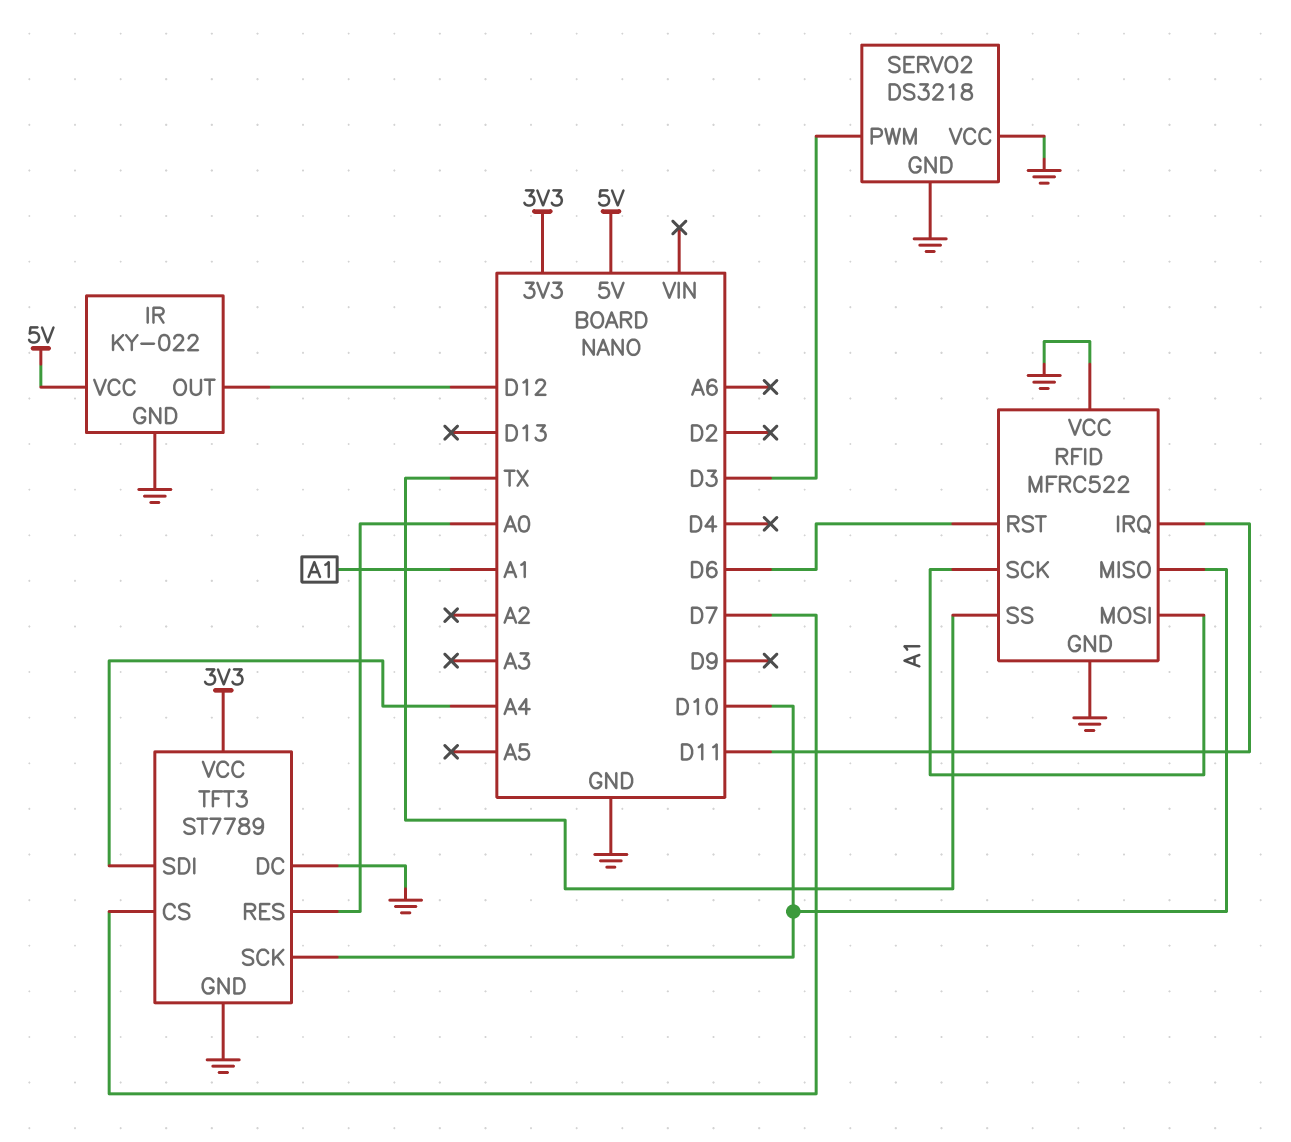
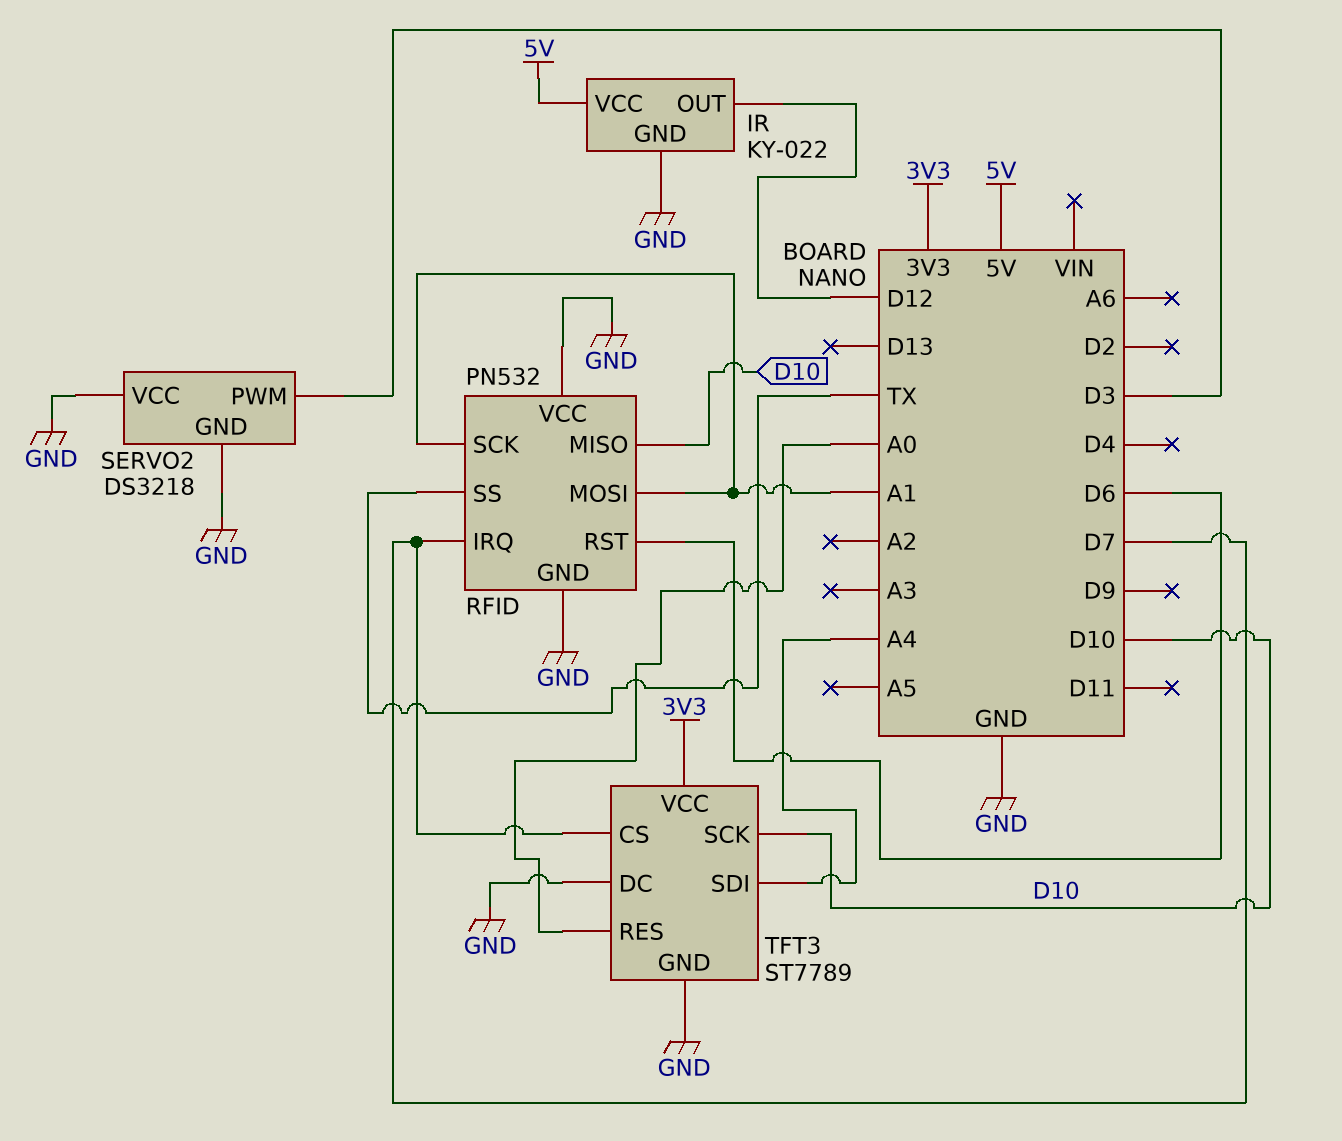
RFID: MFRC522 -> PN532
RFID pin IRQ: D11 -> D7

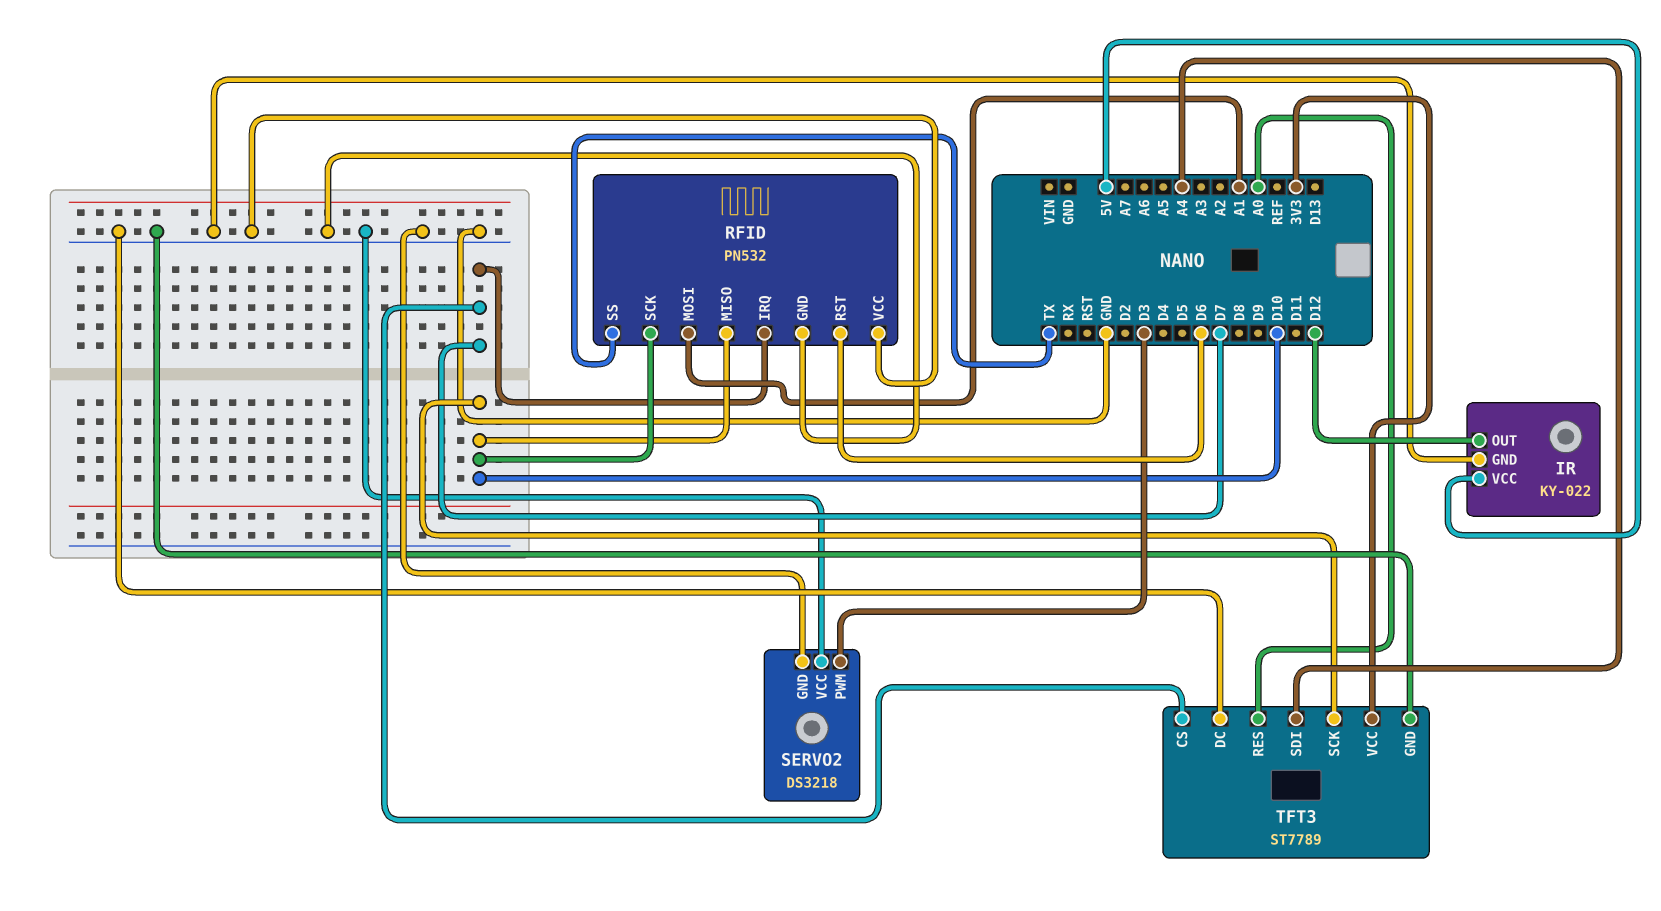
RFID pin SCK: A1 -> D10

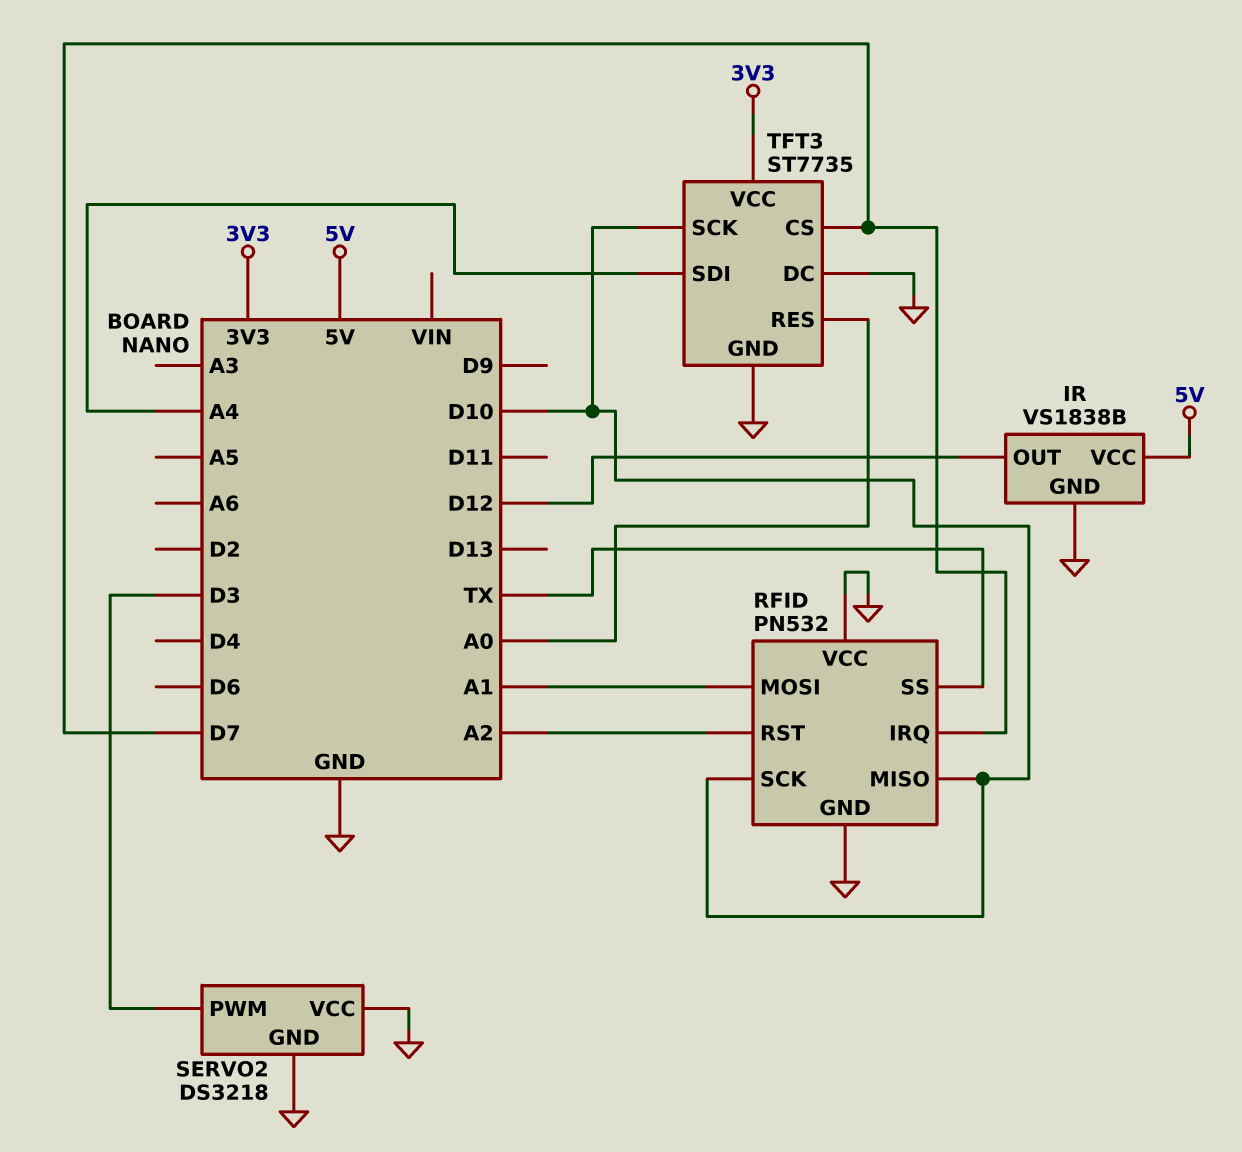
IR: KY-022 -> VS1838B
RFID pin RST: D6 -> A2
TFT3: ST7789 -> ST7735

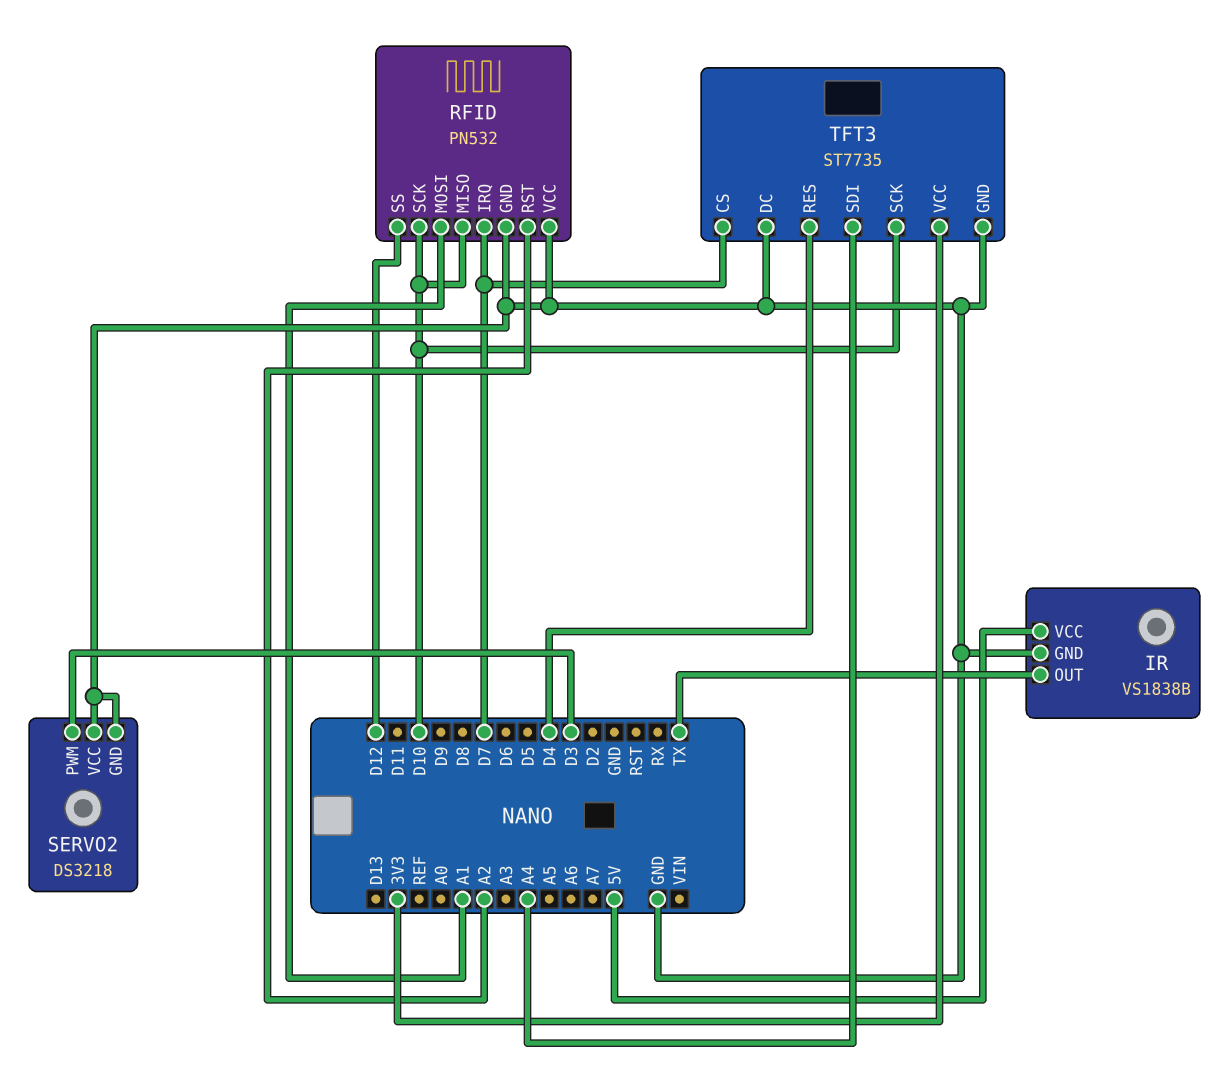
IR pin OUT: D12 -> TX
RFID pin SS: TX -> D12
TFT3 pin RES: A0 -> D4

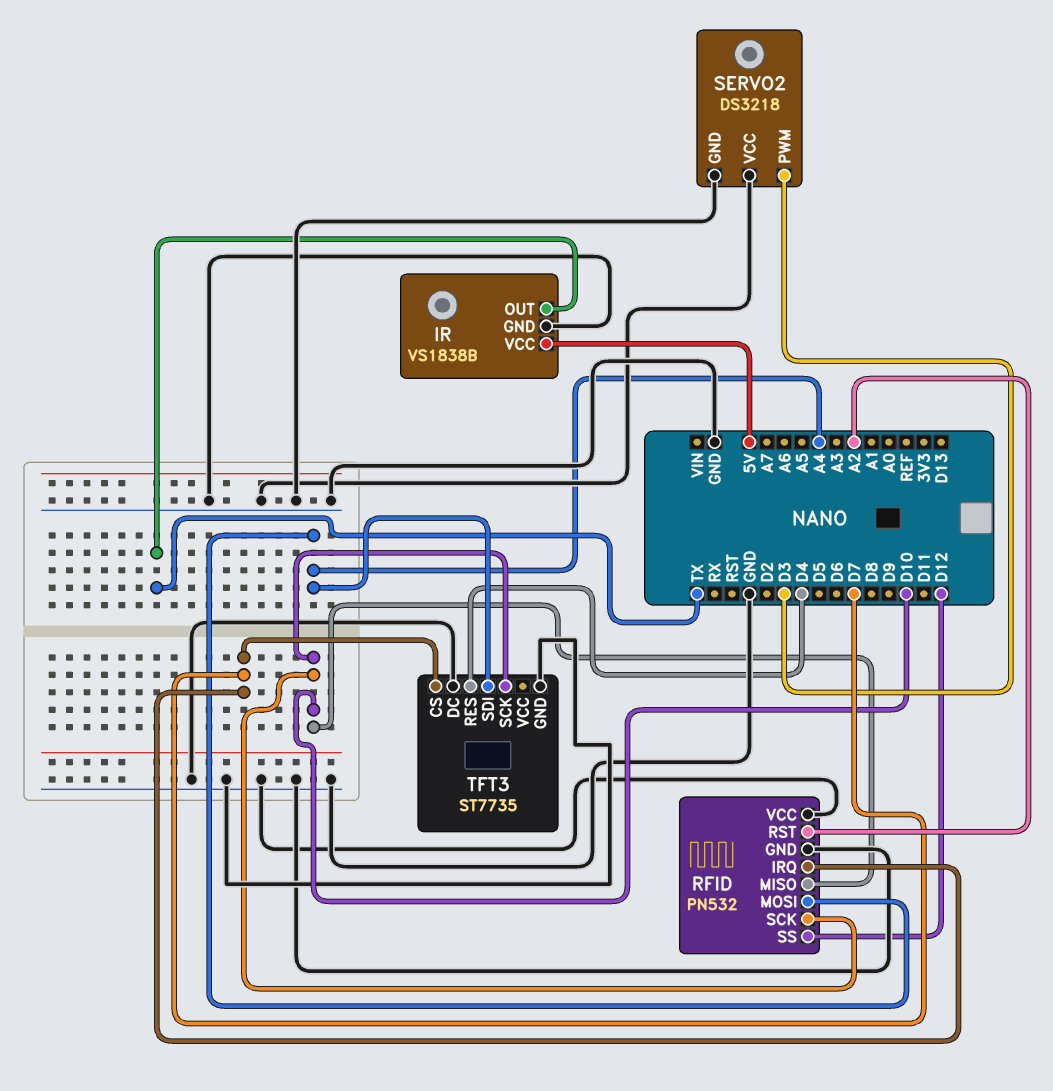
RFID pin MOSI: A1 -> A4
TFT3 pin VCC: 3V3 -> none

